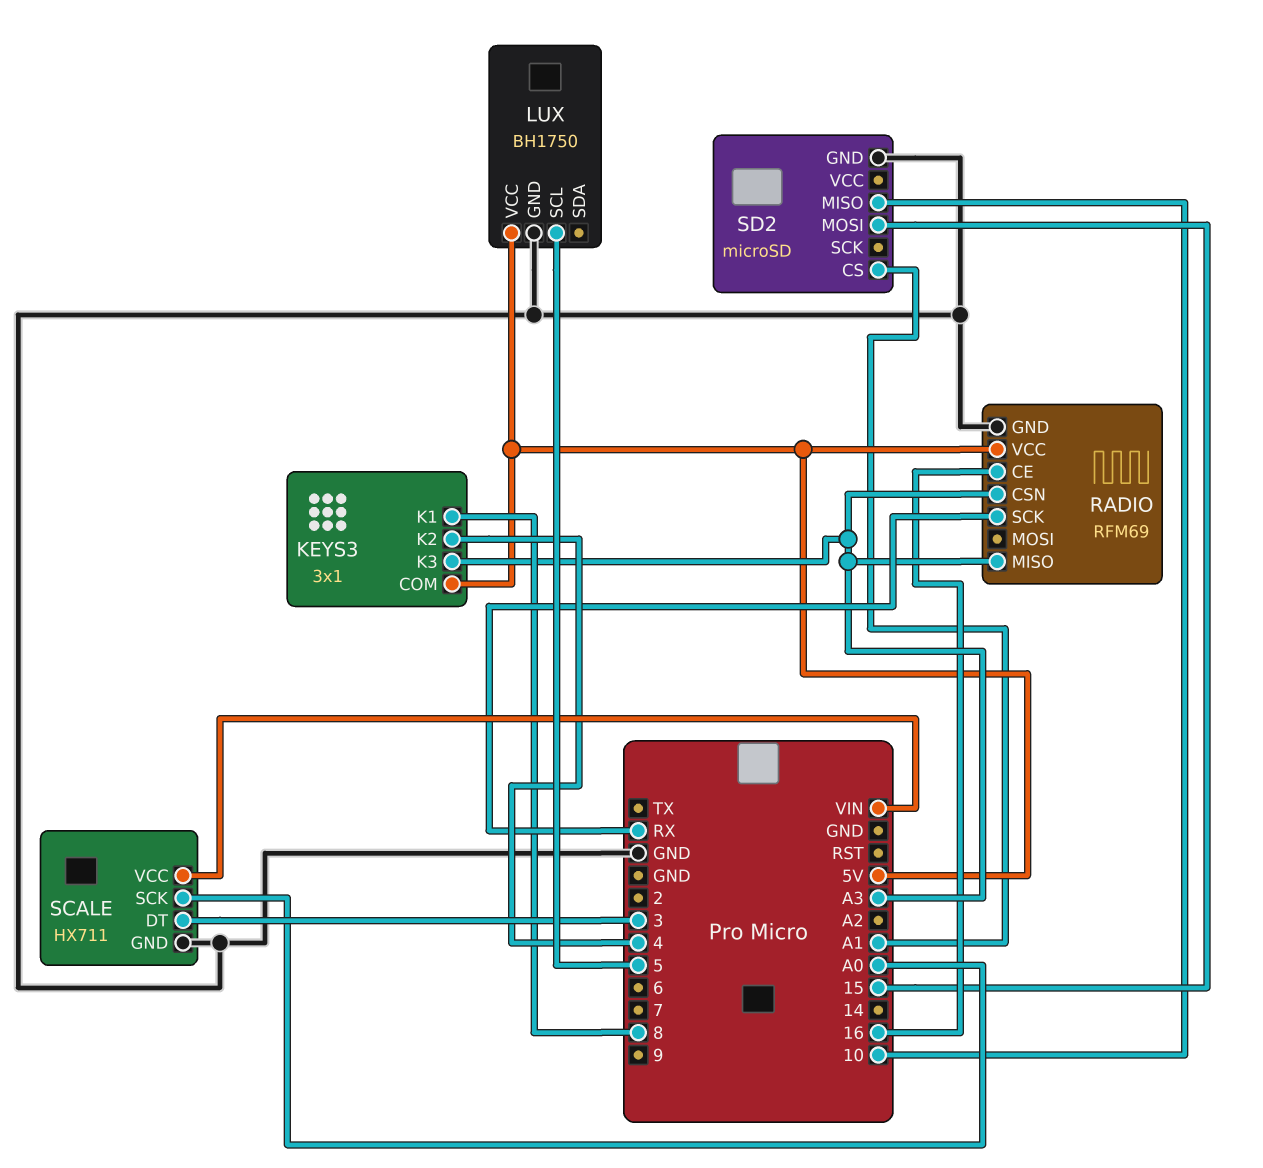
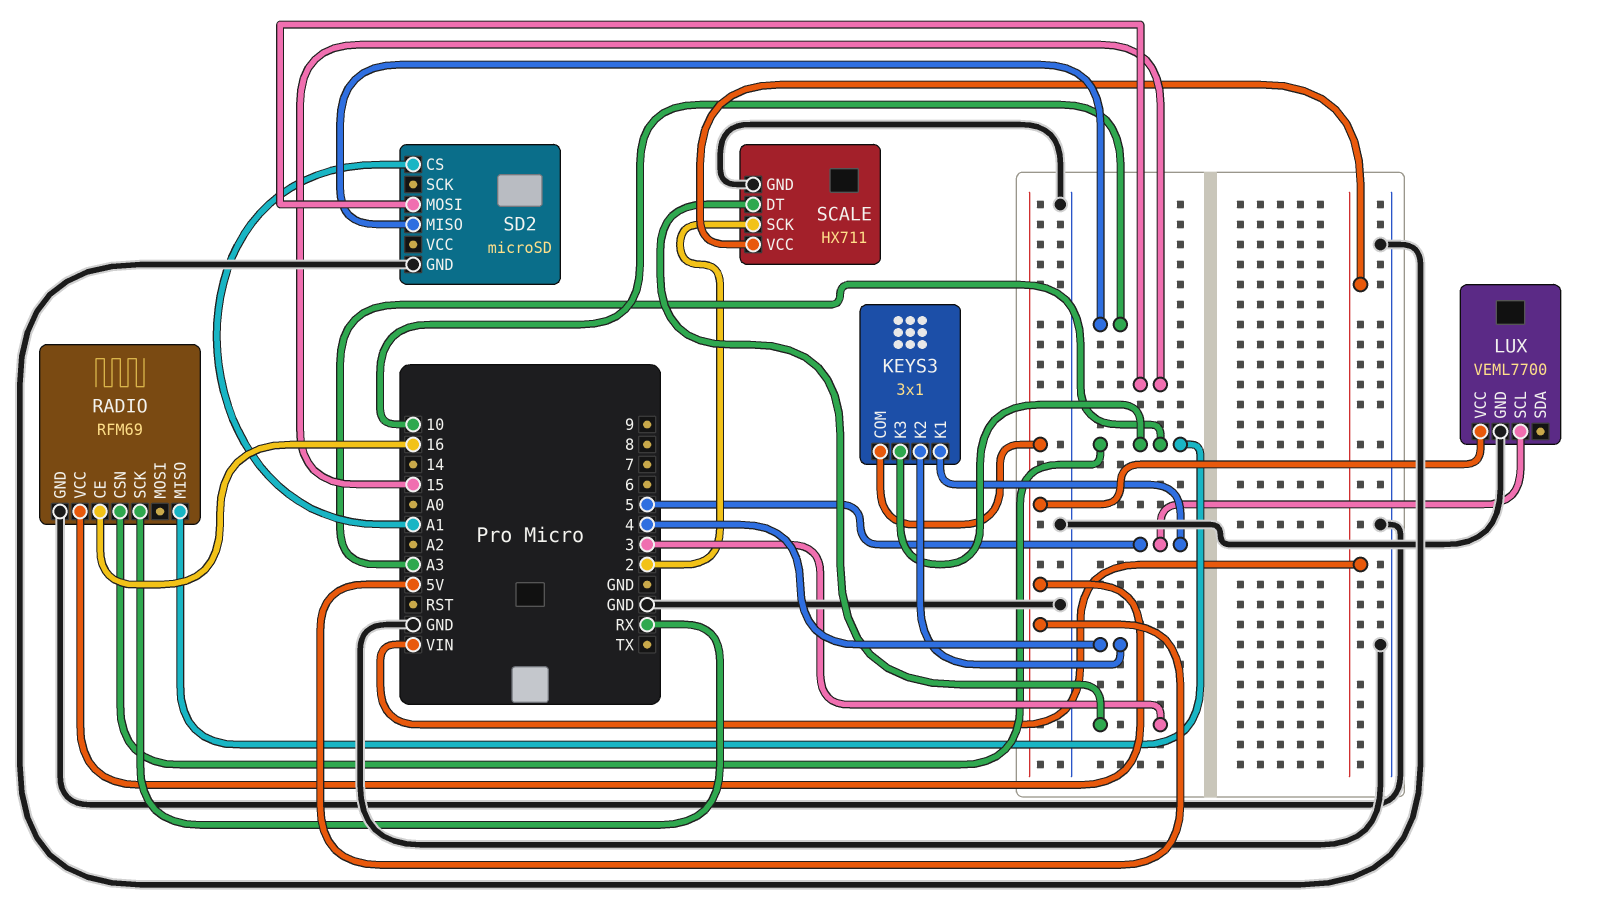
KEYS3 pin K1: 8 -> 5
LUX: BH1750 -> VEML7700
SCALE pin SCK: A0 -> 2

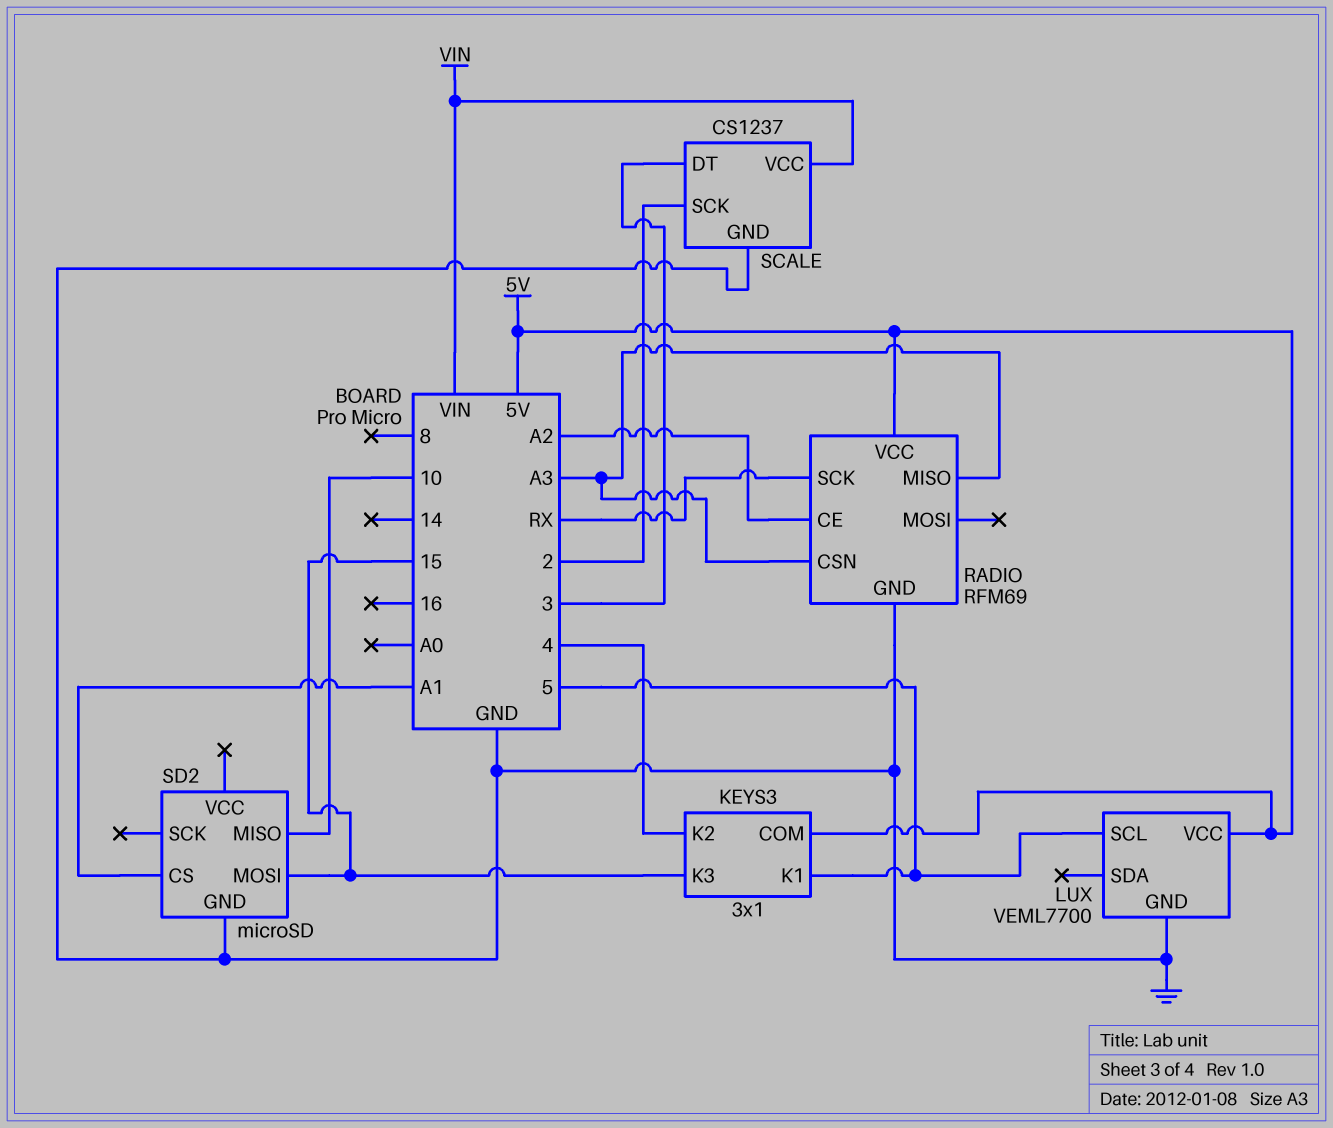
KEYS3 pin K3: A3 -> 15
RADIO pin CE: 16 -> A2
SCALE: HX711 -> CS1237

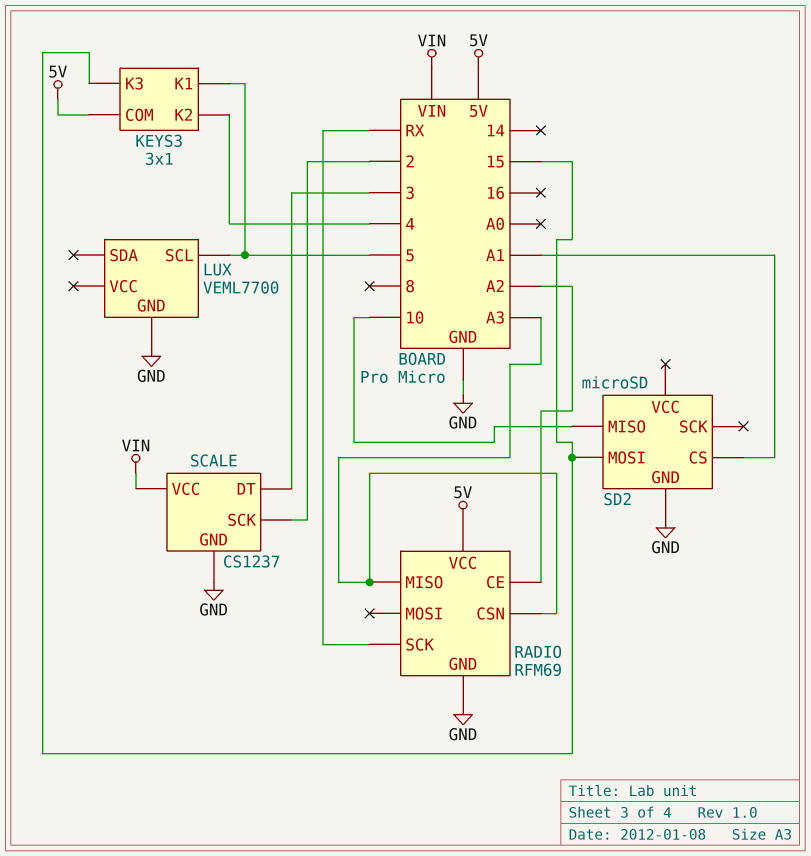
LUX pin VCC: 5V -> none

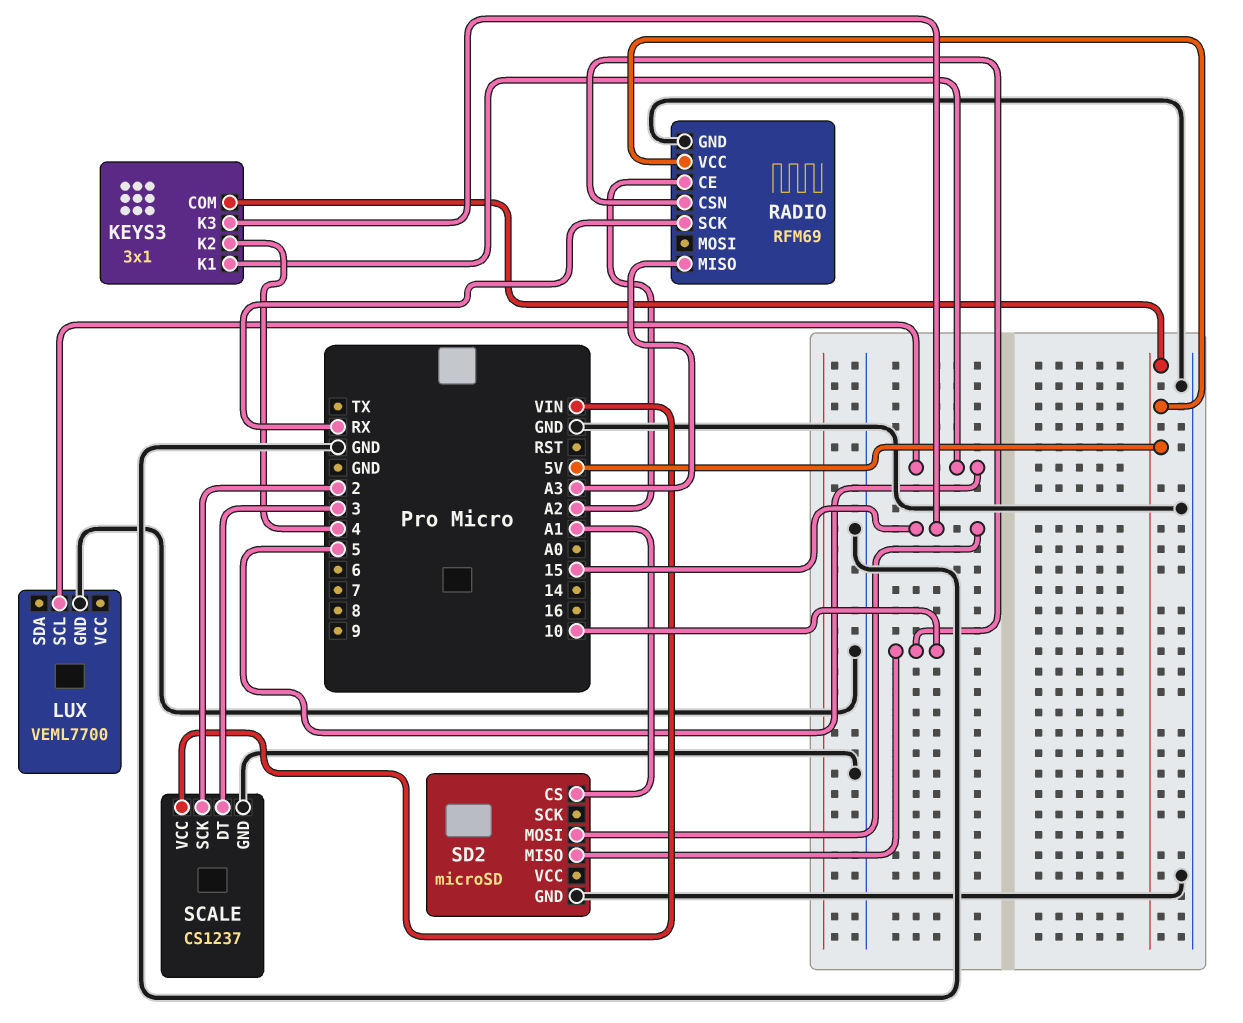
RADIO pin CSN: A3 -> 10

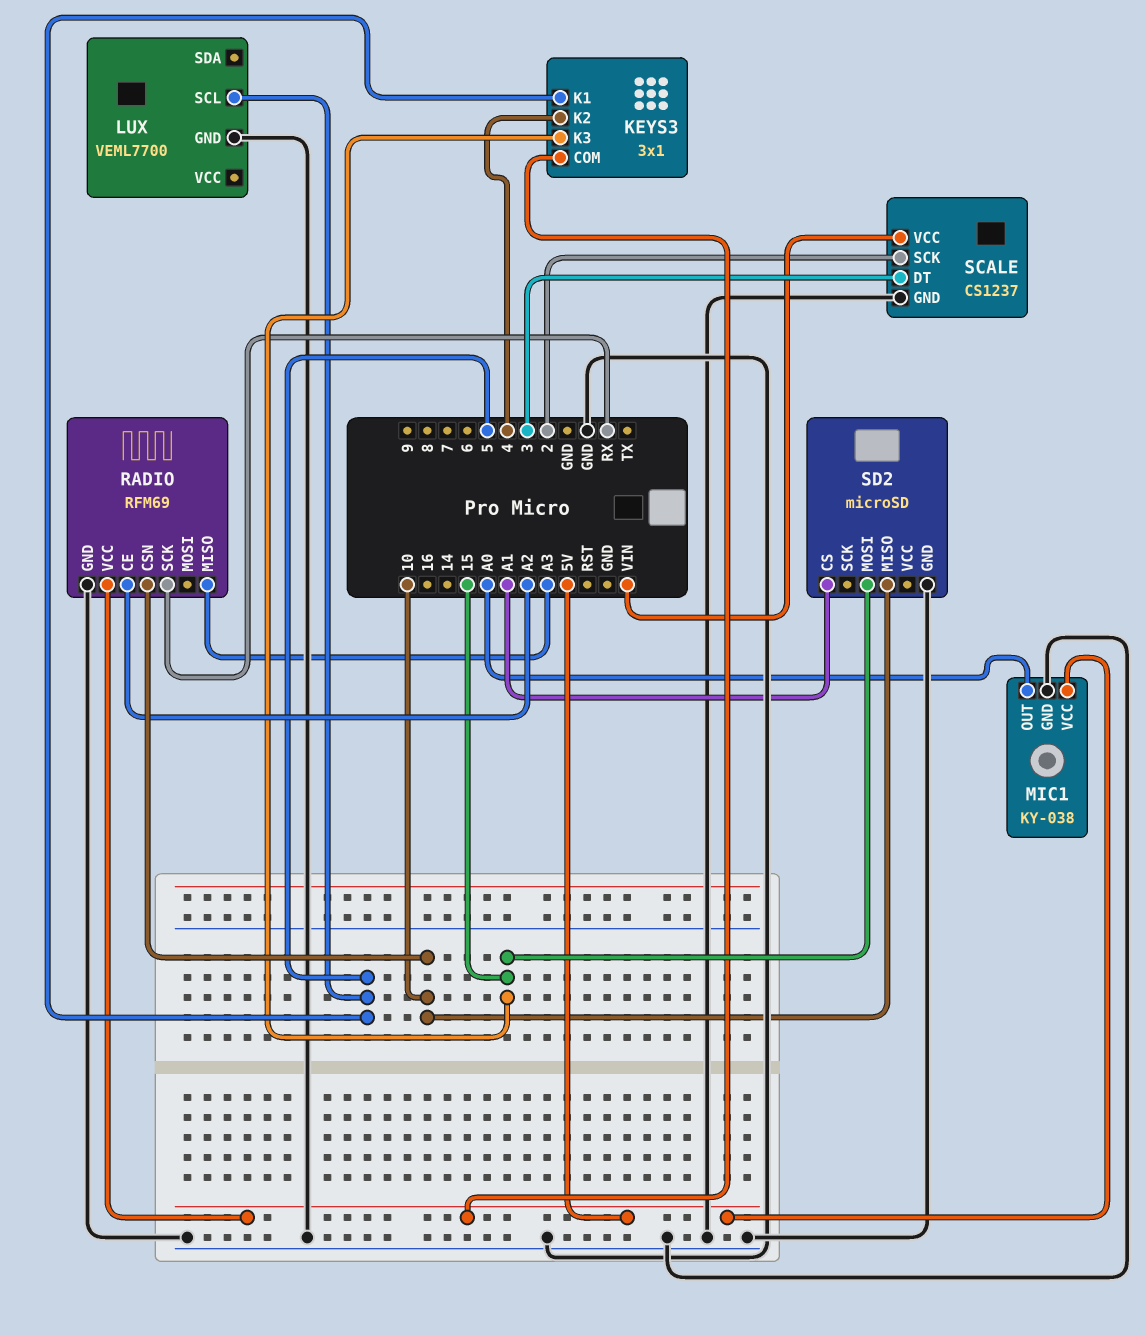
MIC1: none -> KY-038
MIC1 pin GND: none -> GND
MIC1 pin OUT: none -> A0
MIC1 pin VCC: none -> 5V

